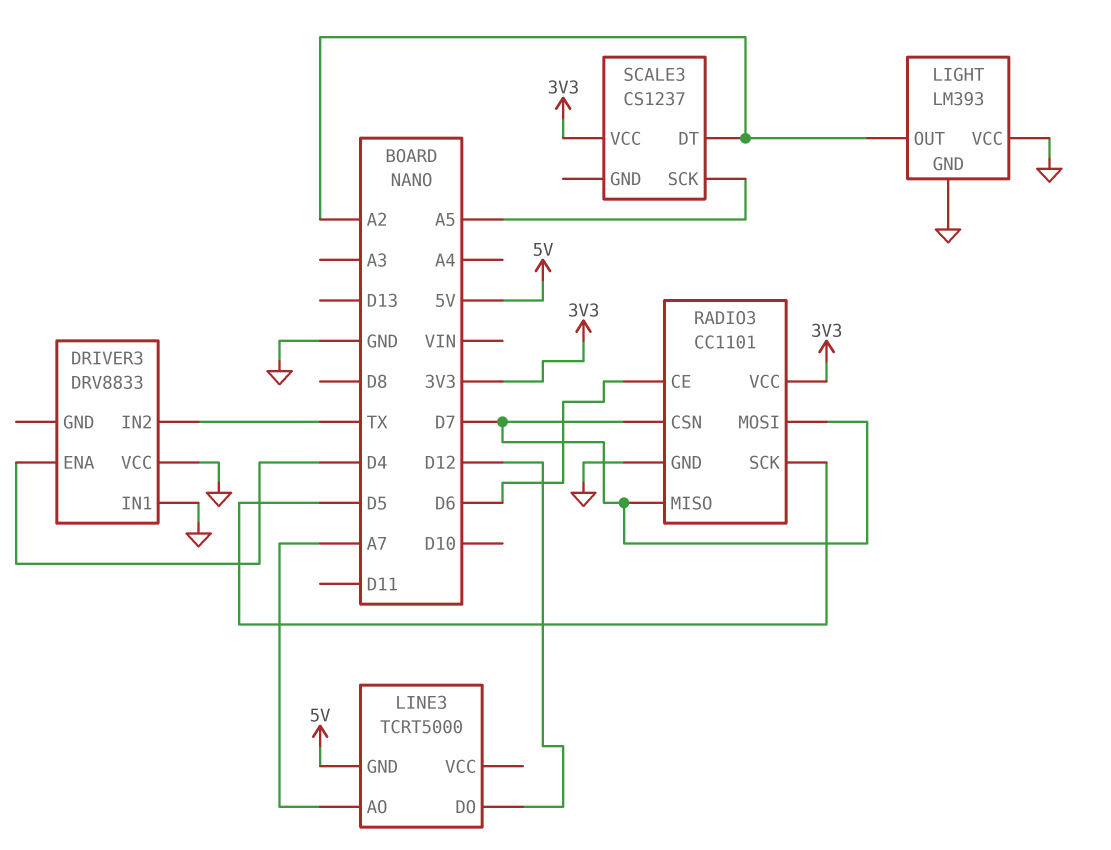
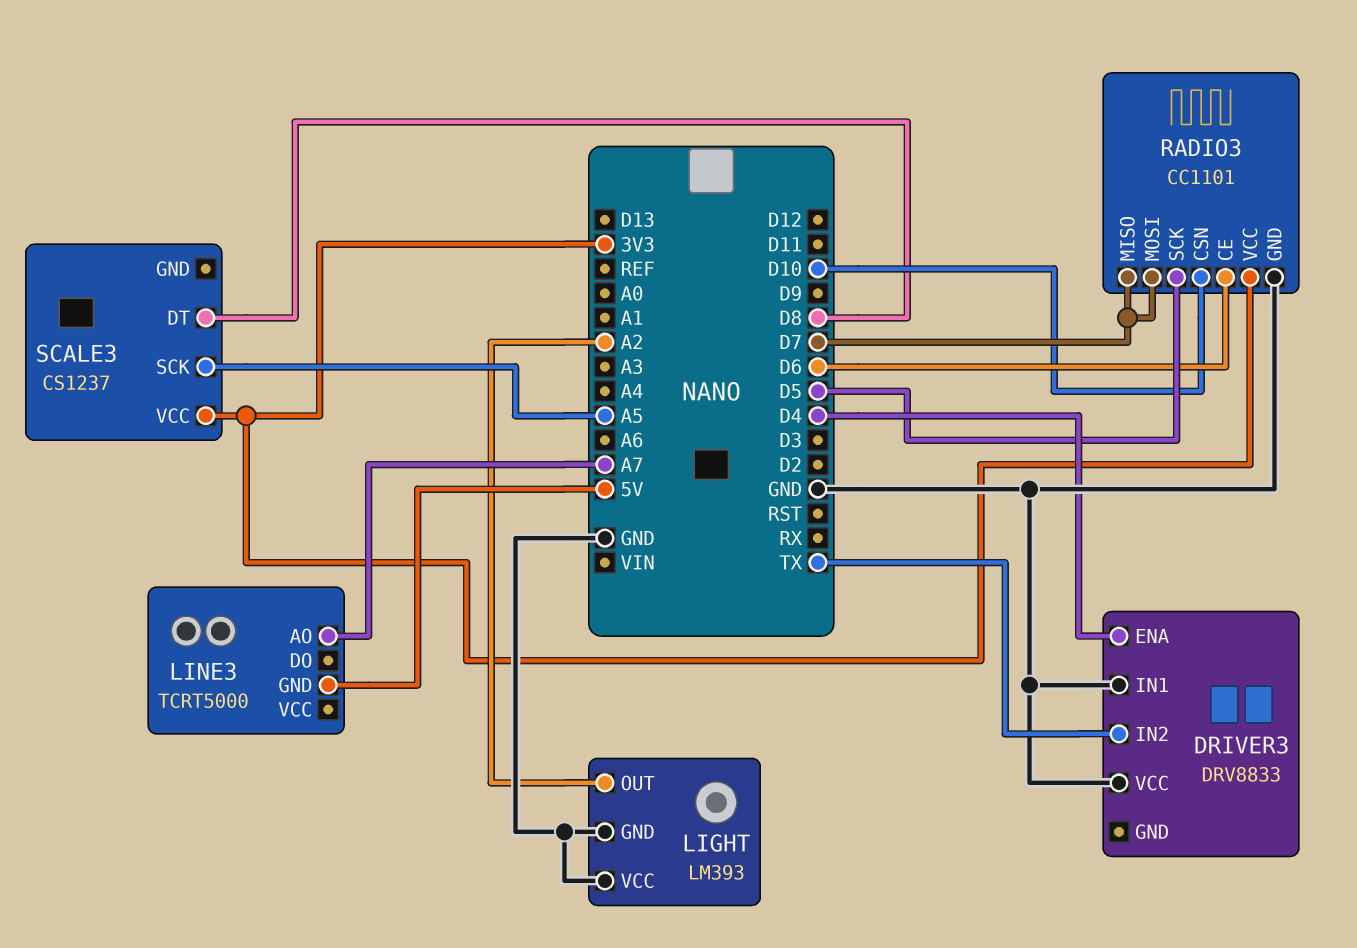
LINE3 pin DO: D12 -> none
RADIO3 pin CSN: D7 -> D10
SCALE3 pin DT: A2 -> D8

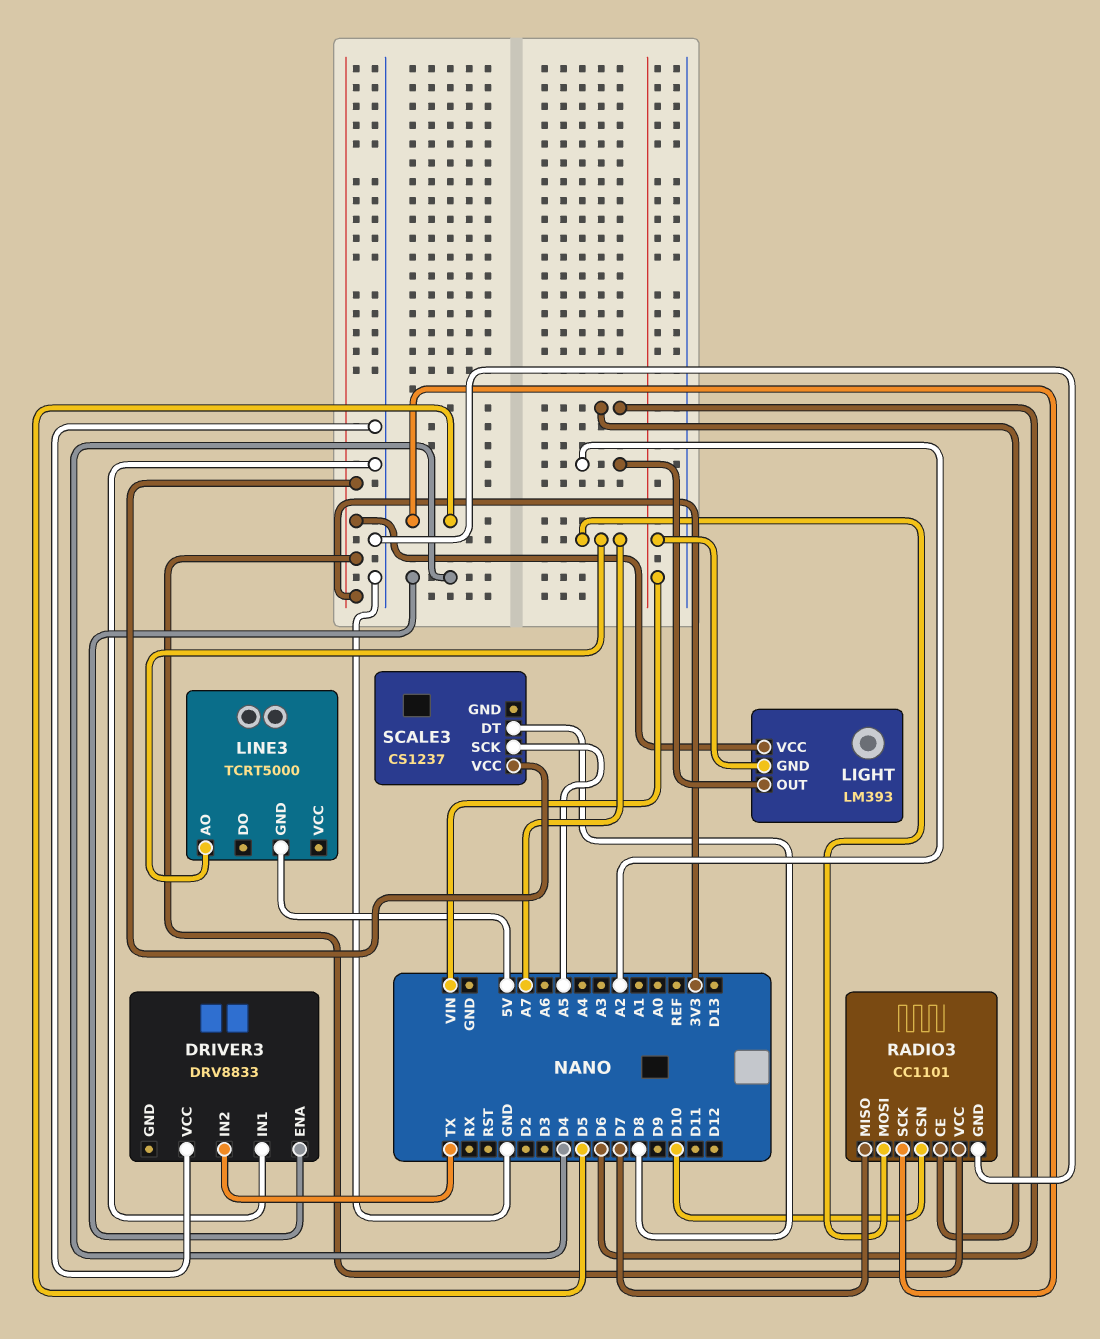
LIGHT pin GND: GND -> VIN
LIGHT pin VCC: GND -> 3V3
RADIO3 pin MOSI: D7 -> A7

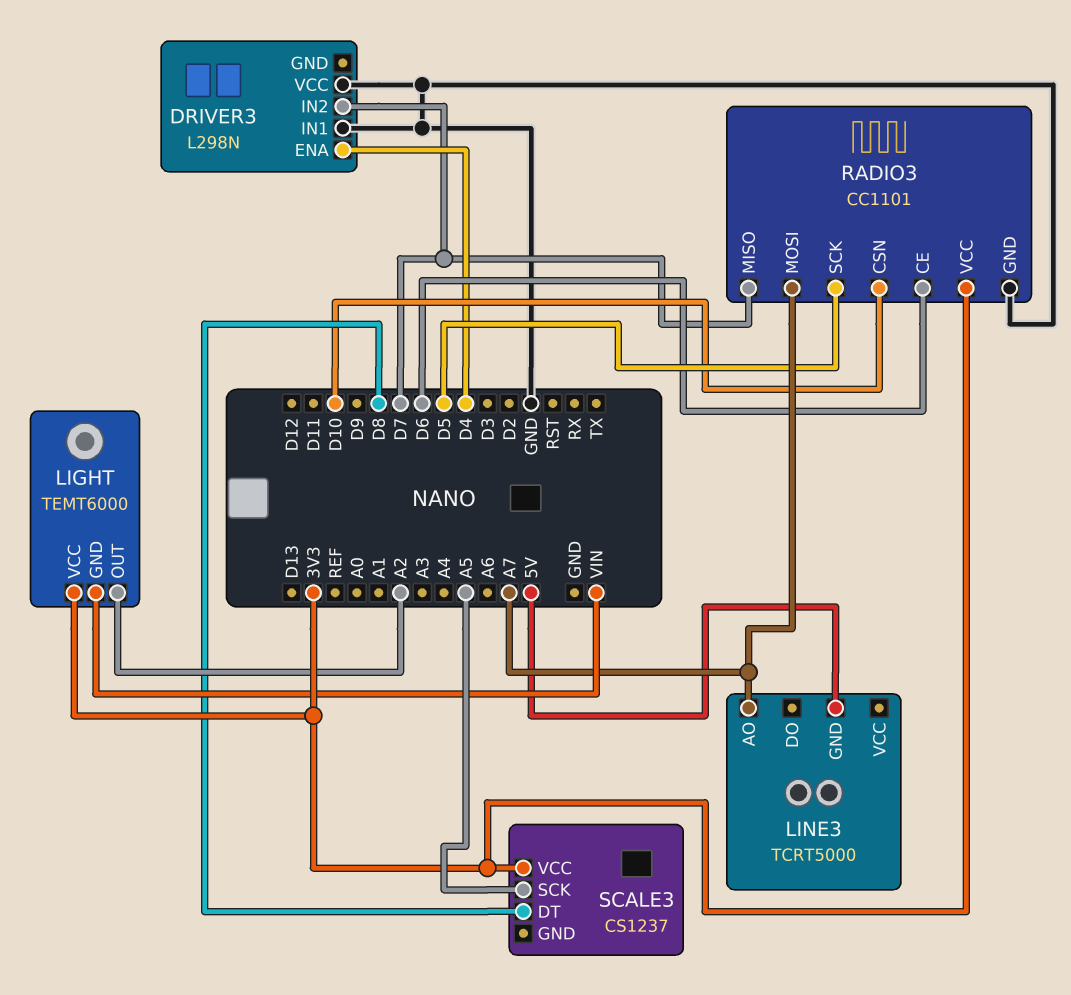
DRIVER3: DRV8833 -> L298N
DRIVER3 pin IN2: TX -> D7
LIGHT: LM393 -> TEMT6000

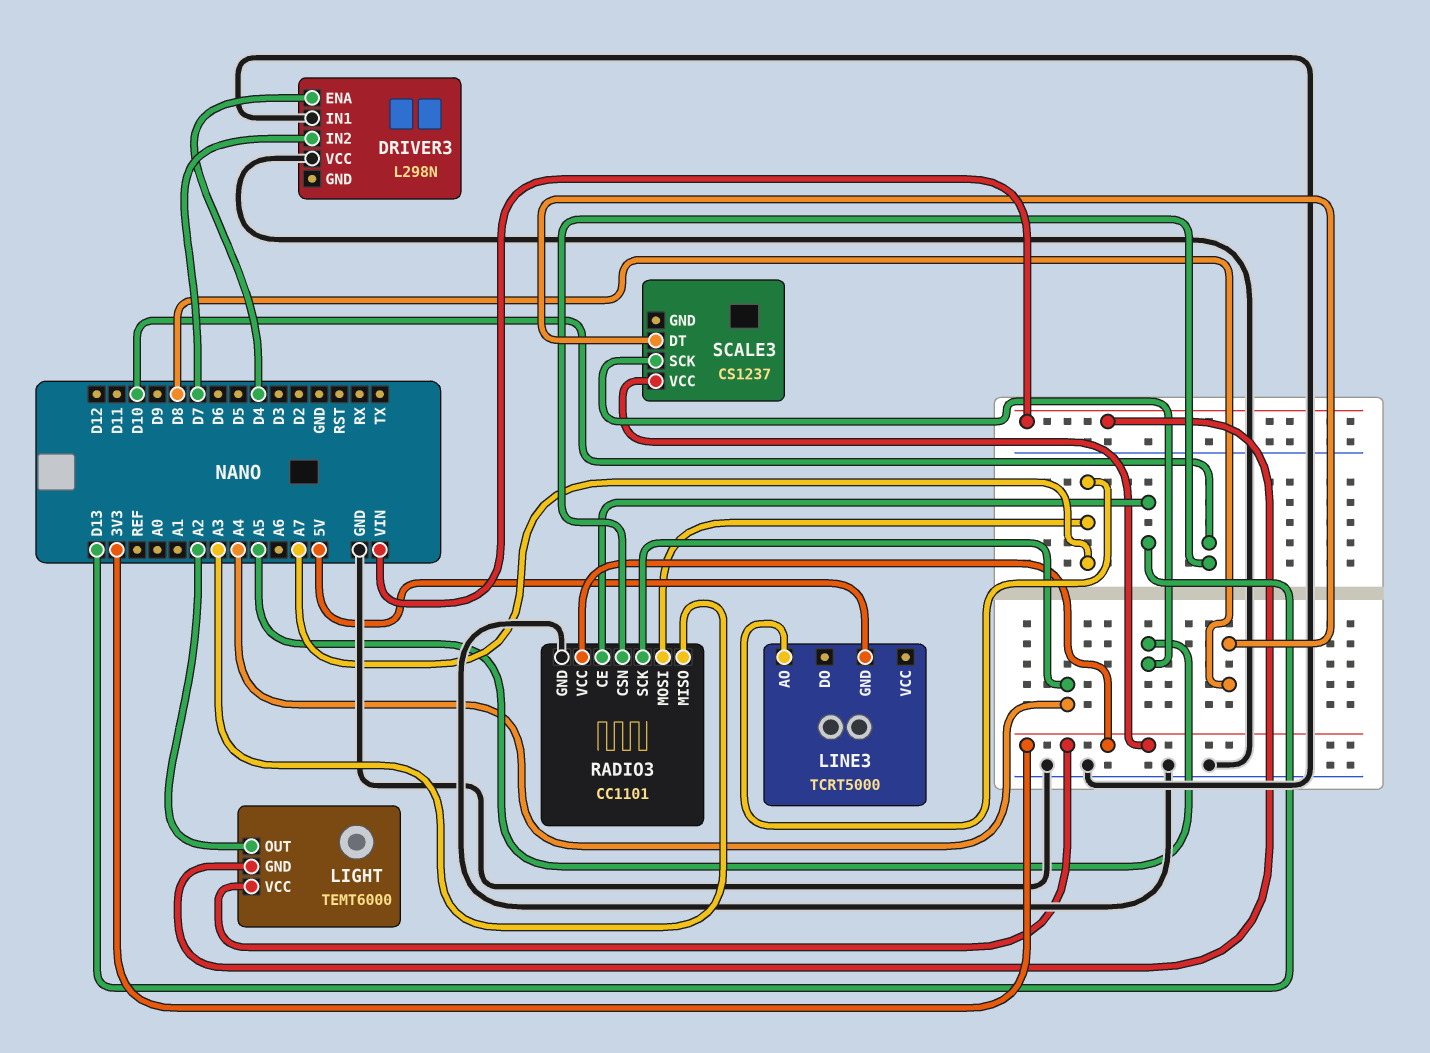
RADIO3 pin CE: D6 -> D13
RADIO3 pin MISO: D7 -> A3
RADIO3 pin SCK: D5 -> A4

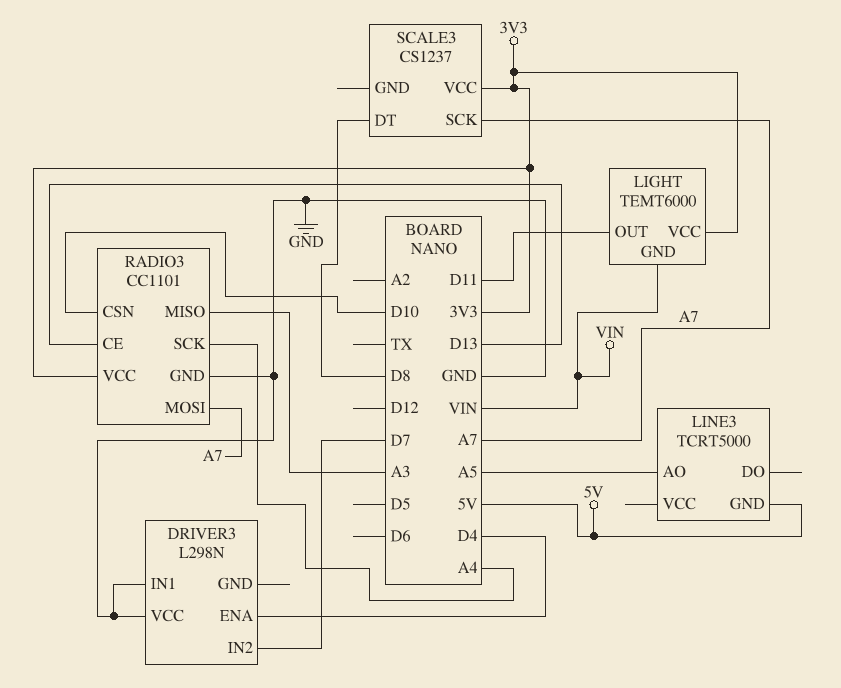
LIGHT pin OUT: A2 -> D11
LINE3 pin AO: A7 -> A5
SCALE3 pin SCK: A5 -> A7

